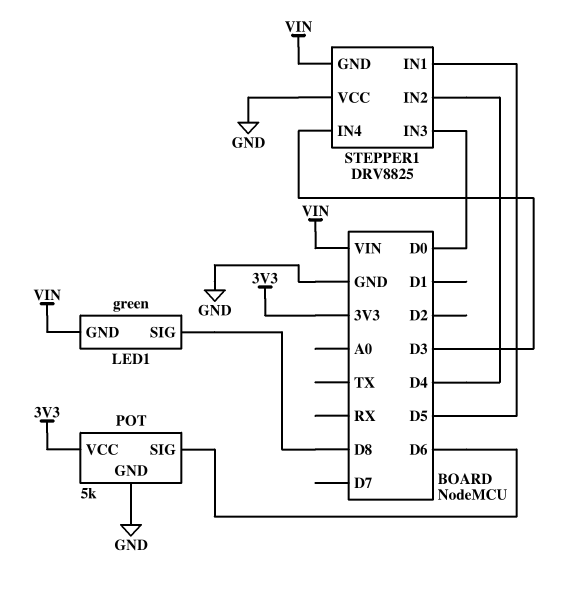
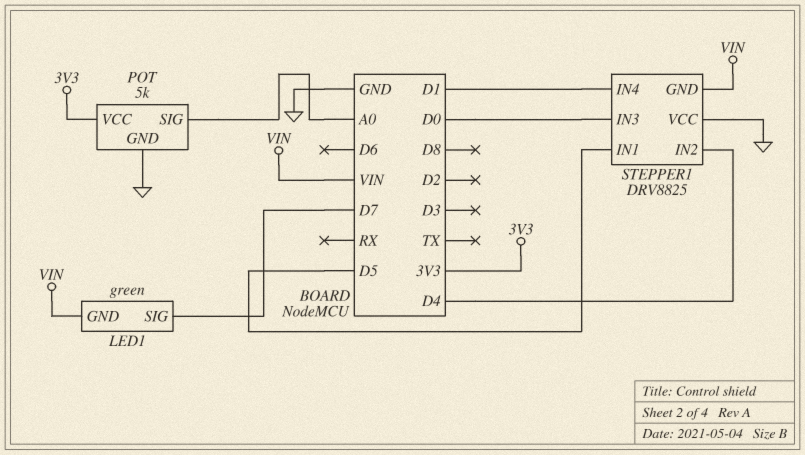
LED1 pin SIG: D8 -> D7
POT pin SIG: D6 -> A0
STEPPER1 pin IN4: D3 -> D1

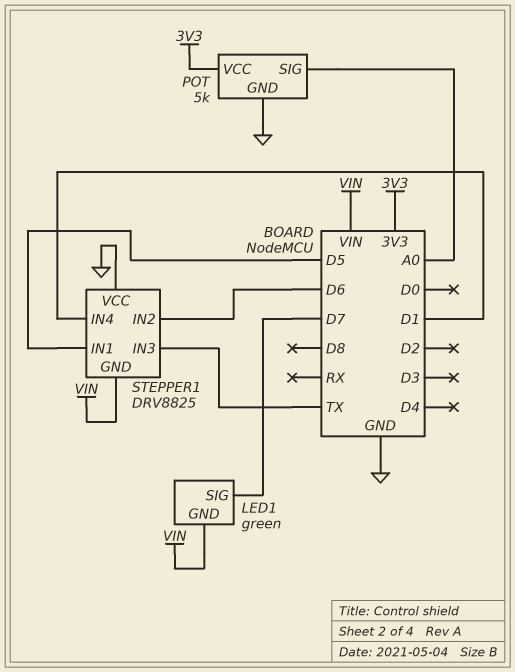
STEPPER1 pin IN2: D4 -> D6
STEPPER1 pin IN3: D0 -> TX

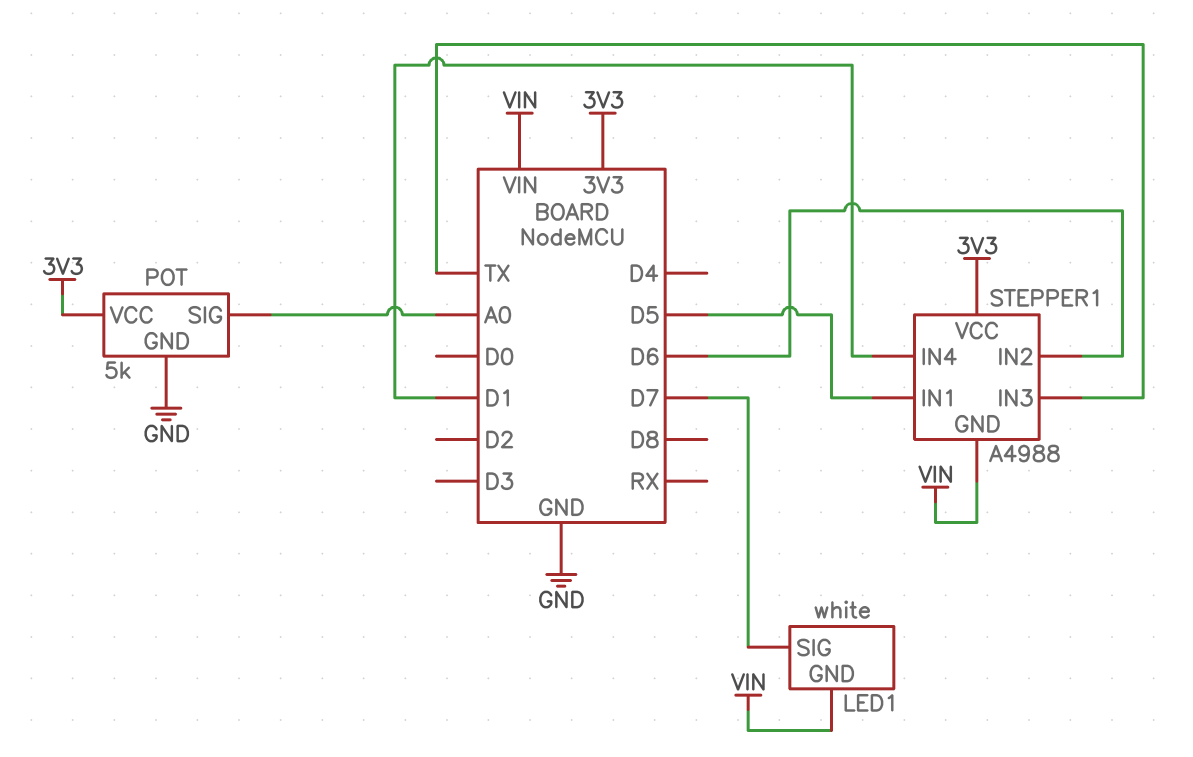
LED1: green -> white
STEPPER1: DRV8825 -> A4988
STEPPER1 pin VCC: GND -> 3V3

